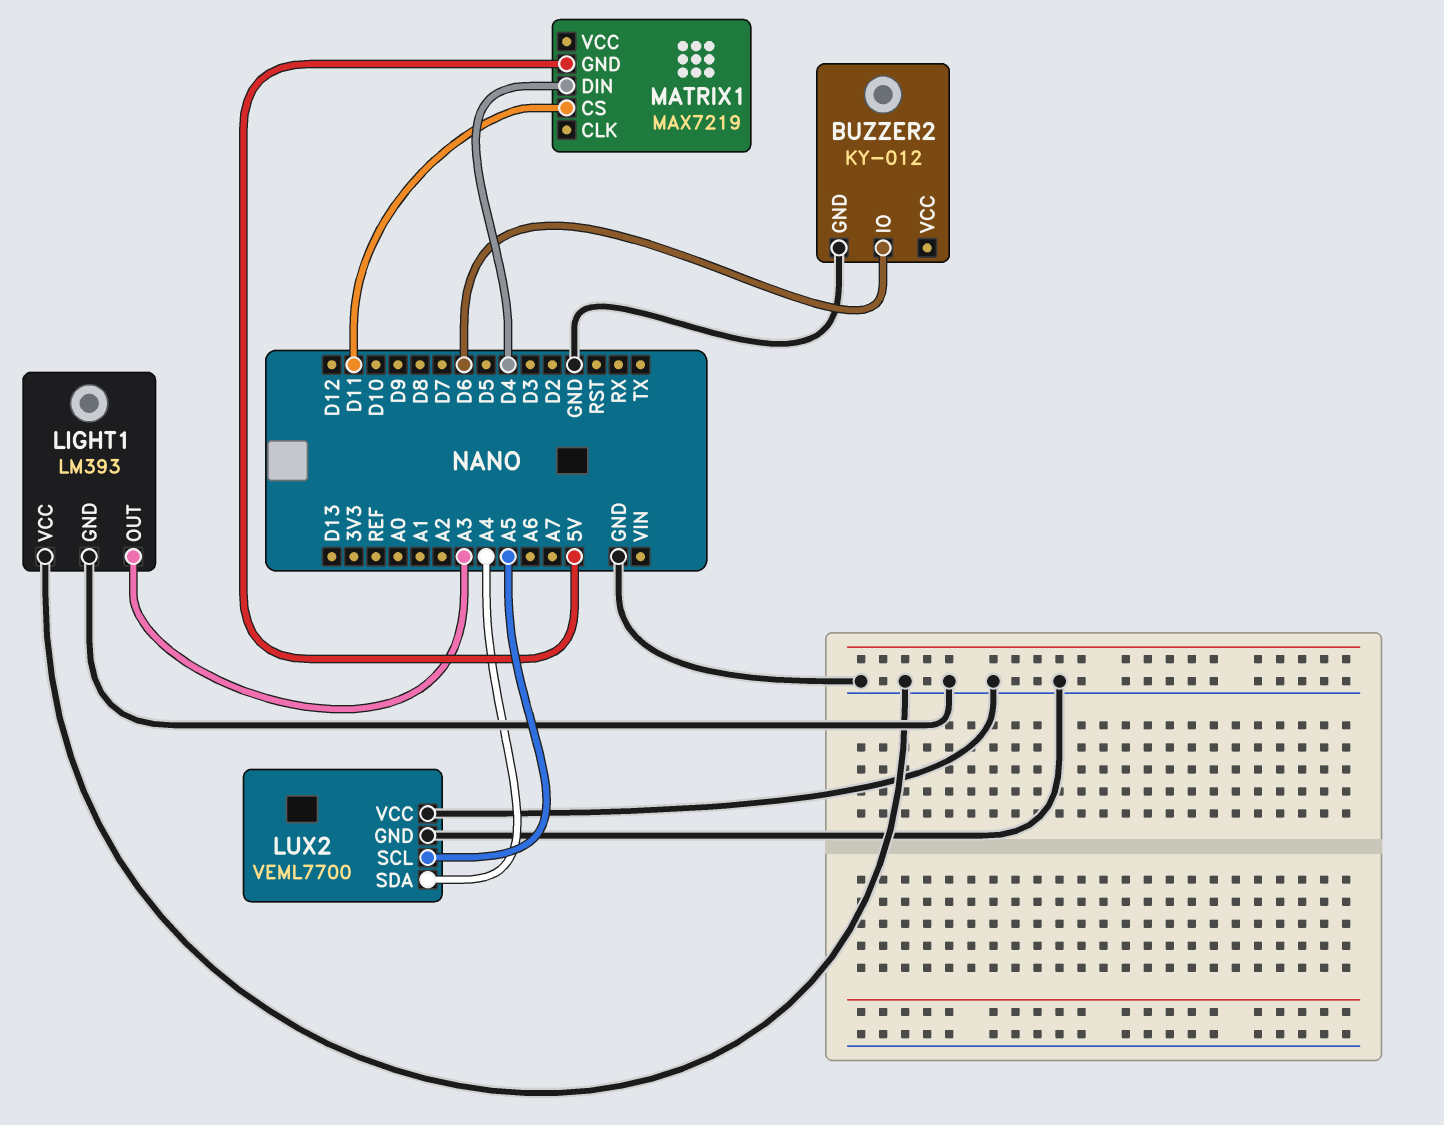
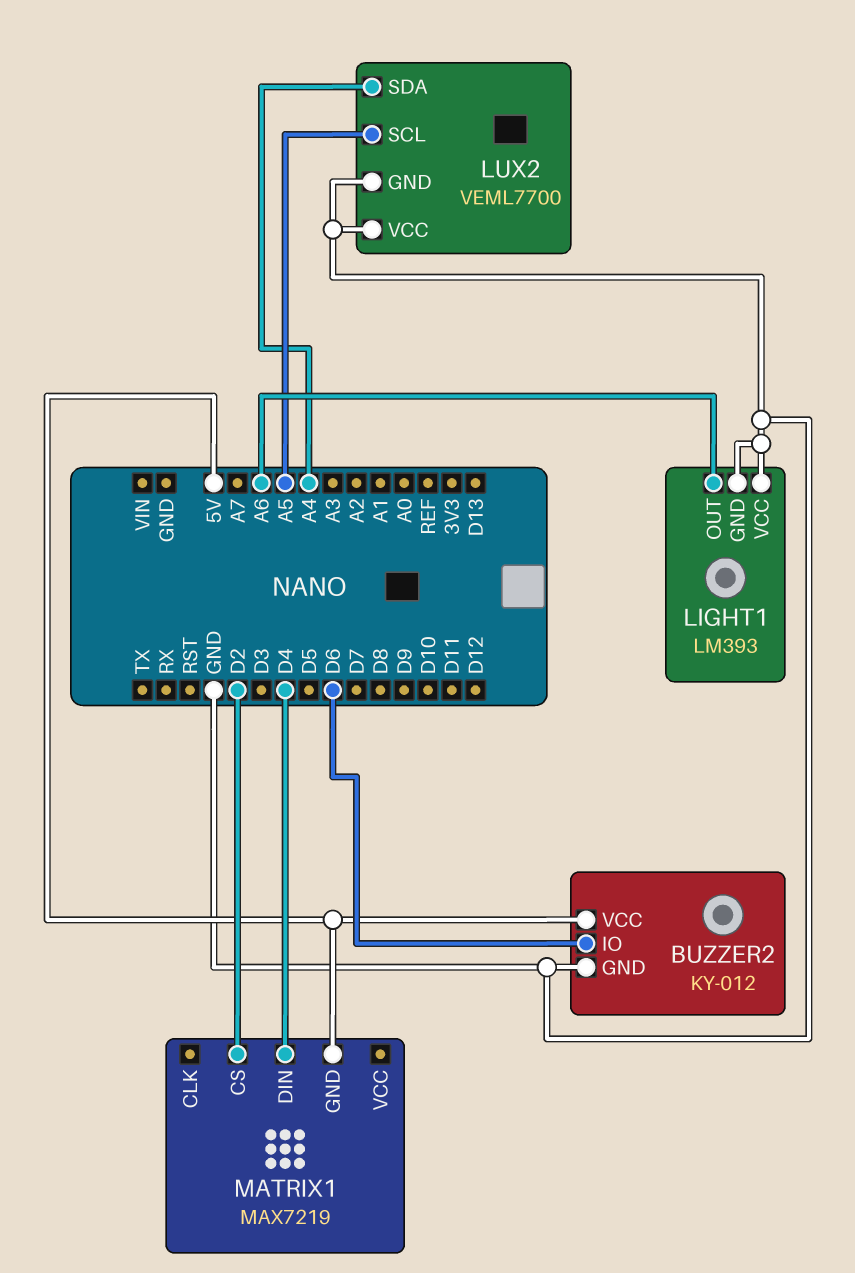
BUZZER2 pin VCC: none -> 5V
LIGHT1 pin OUT: A3 -> A6
MATRIX1 pin CS: D11 -> D2

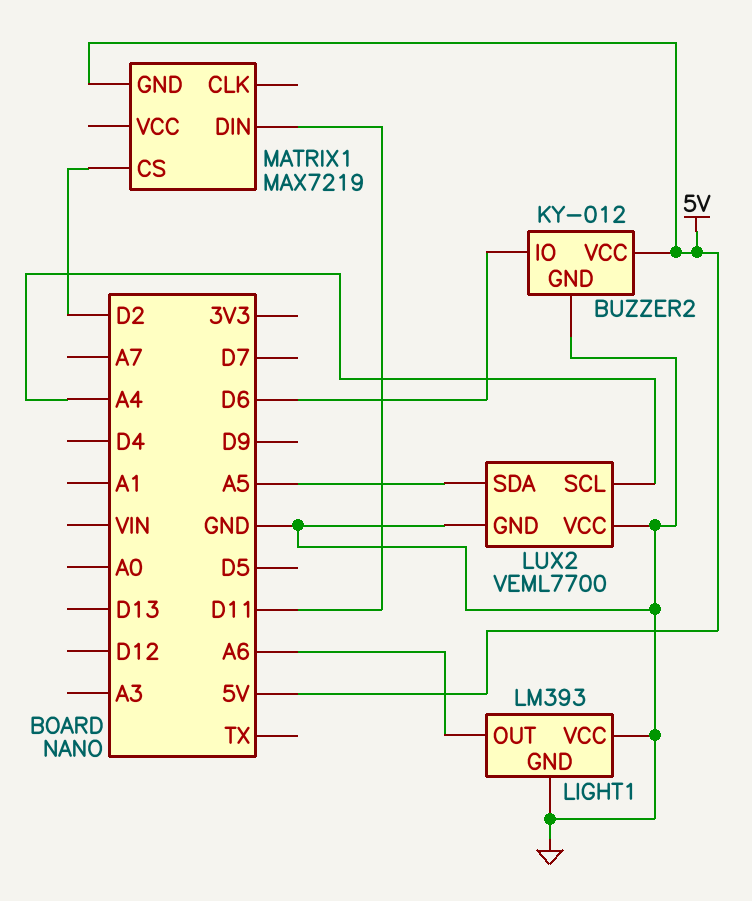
LUX2 pin SCL: A5 -> A4
LUX2 pin SDA: A4 -> A5
MATRIX1 pin DIN: D4 -> D11

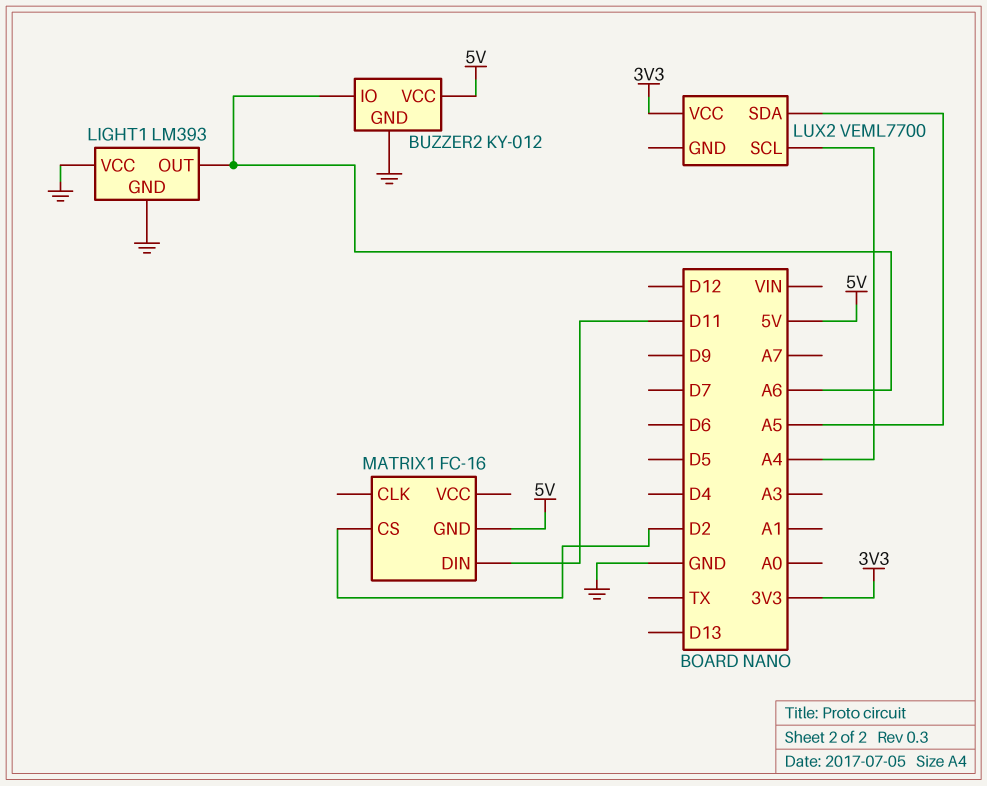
BUZZER2 pin IO: D6 -> A6
LUX2 pin GND: GND -> none
LUX2 pin VCC: GND -> 3V3
MATRIX1: MAX7219 -> FC-16

